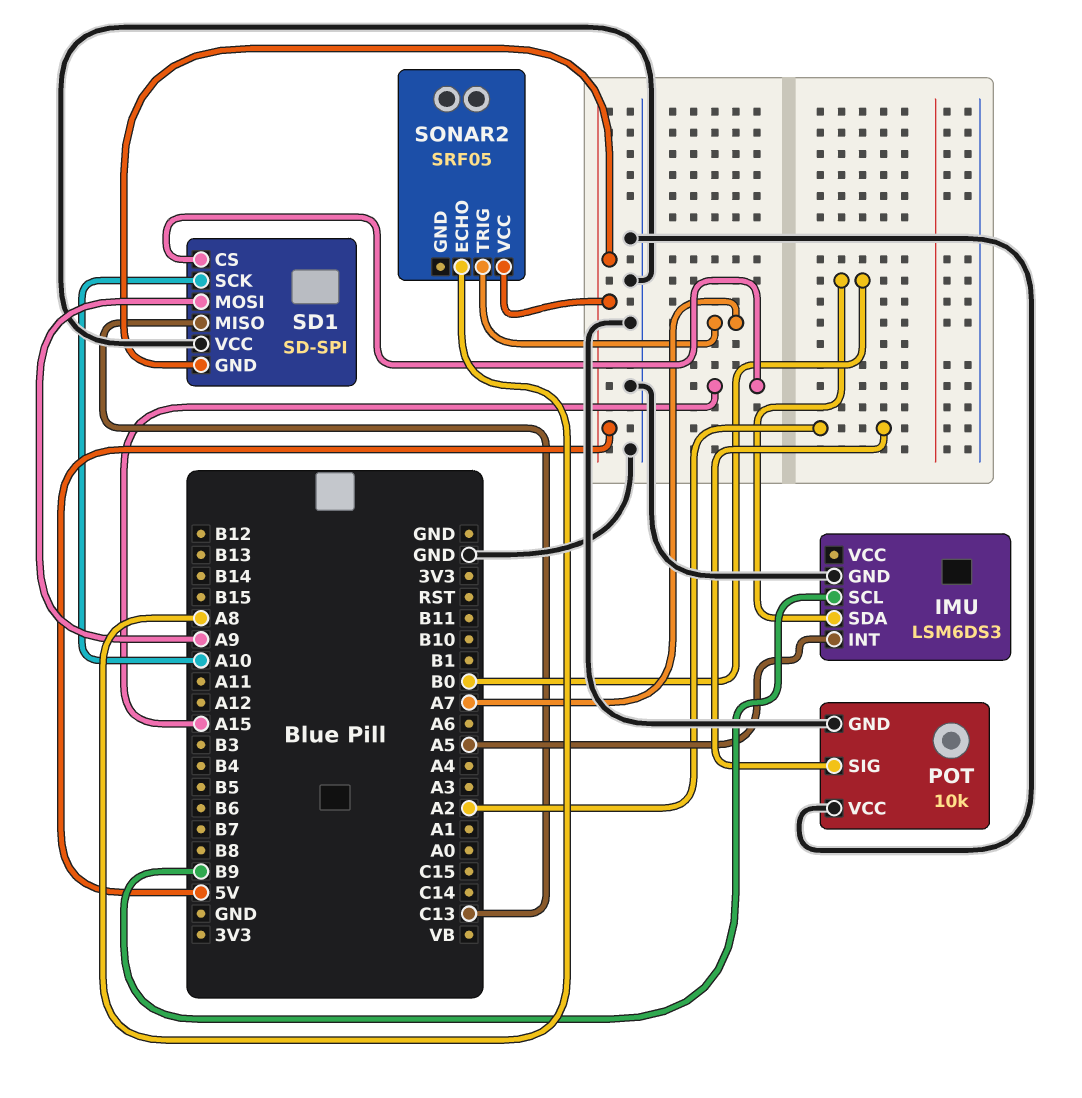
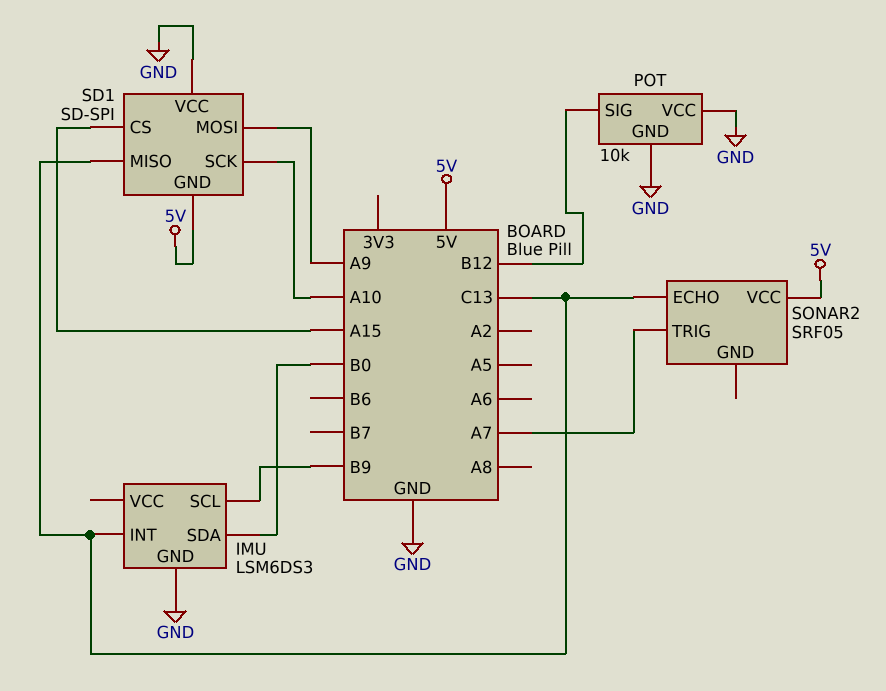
IMU pin INT: A5 -> C13
POT pin SIG: A2 -> B12
SONAR2 pin ECHO: A8 -> C13

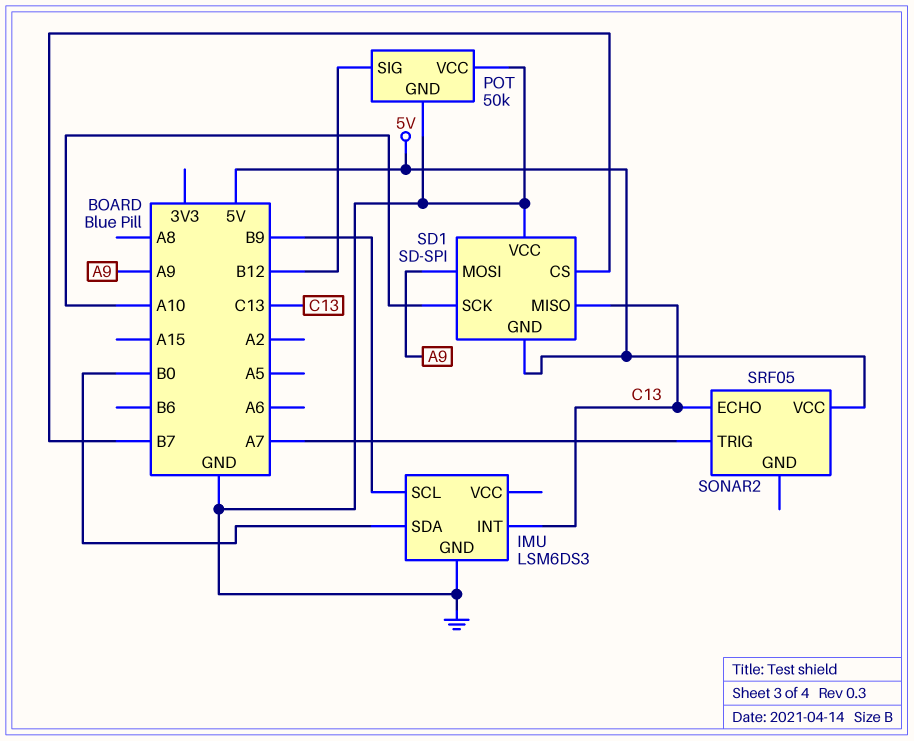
POT: 10k -> 50k
SD1 pin CS: A15 -> B7

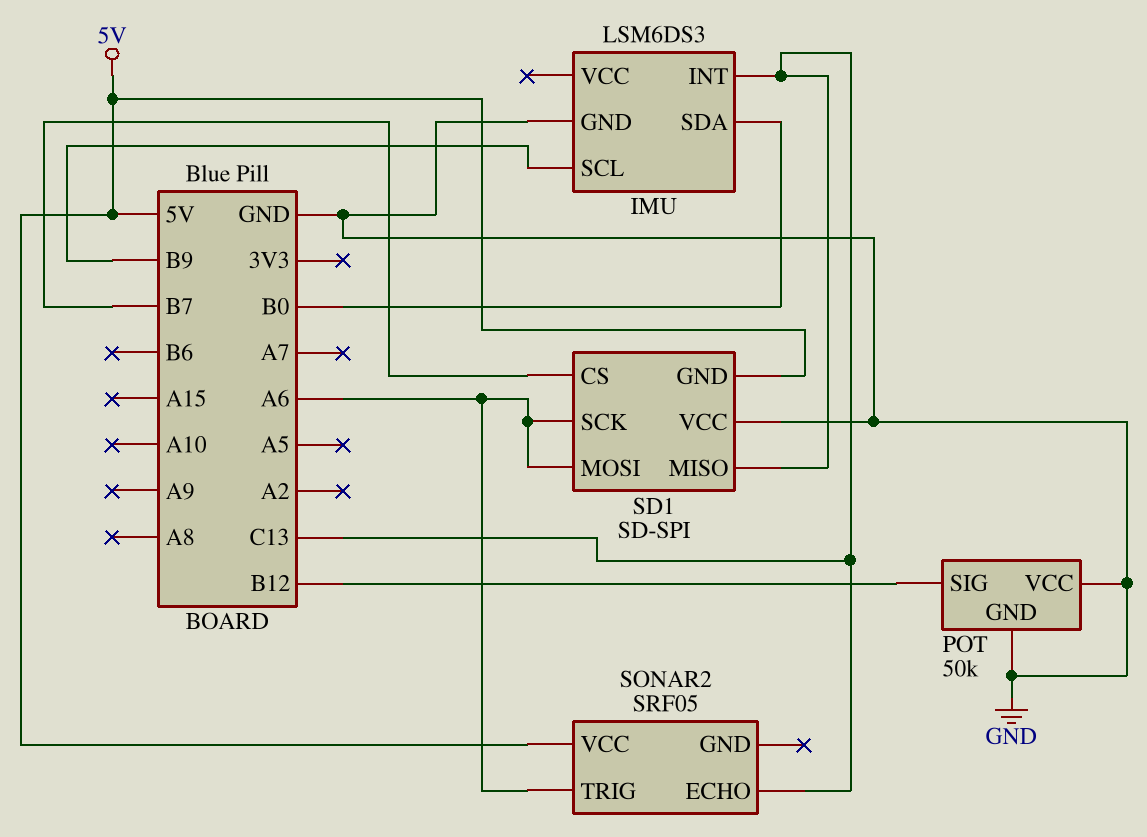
SD1 pin MOSI: A9 -> A6
SD1 pin SCK: A10 -> A6
SONAR2 pin TRIG: A7 -> A6

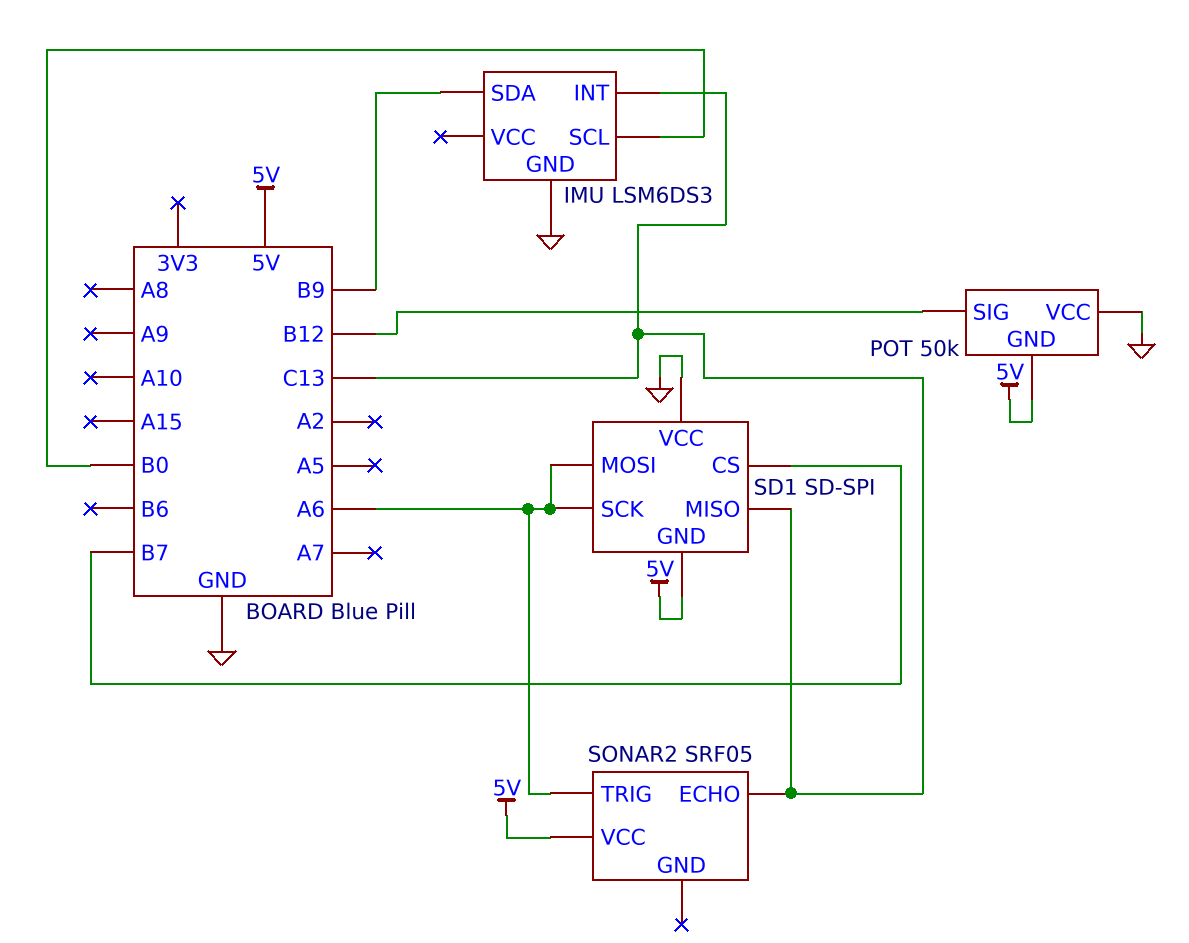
IMU pin SCL: B9 -> B0
IMU pin SDA: B0 -> B9
POT pin GND: GND -> 5V

